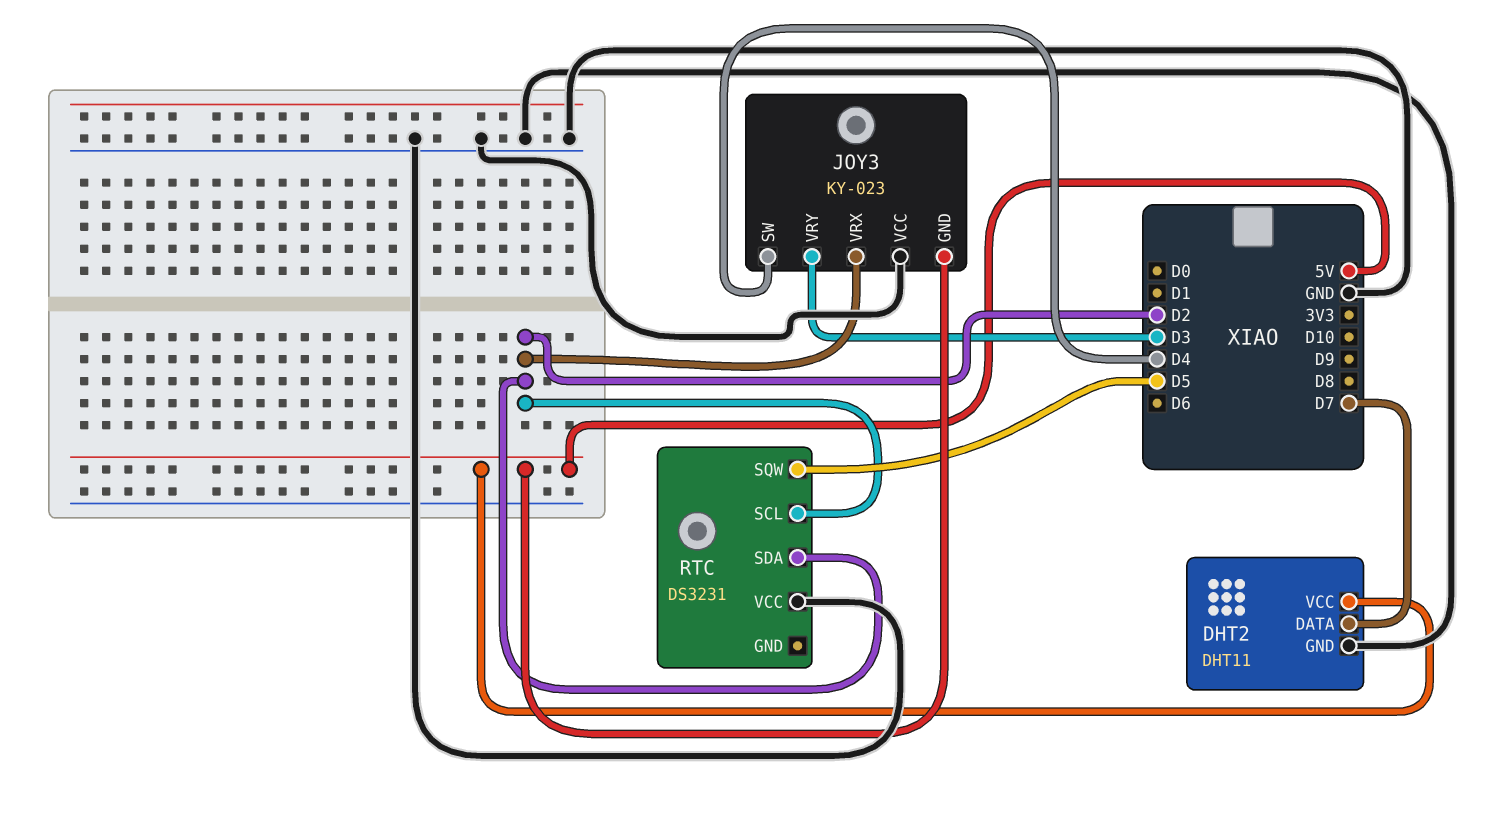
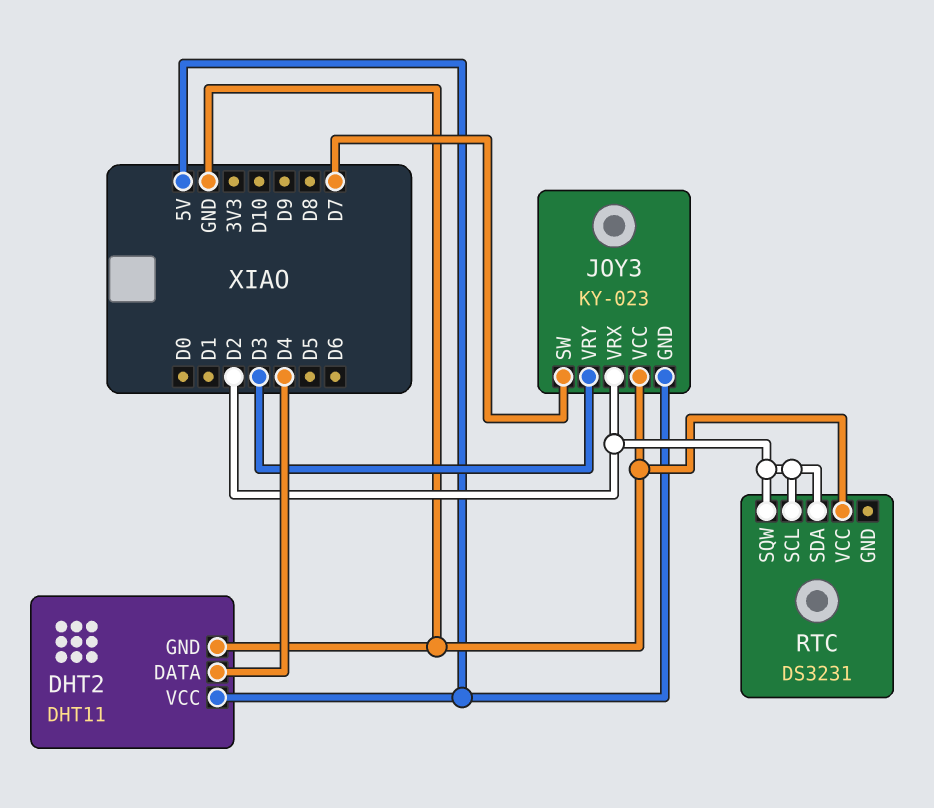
DHT2 pin DATA: D7 -> D4
JOY3 pin SW: D4 -> D7
RTC pin SQW: D5 -> D2

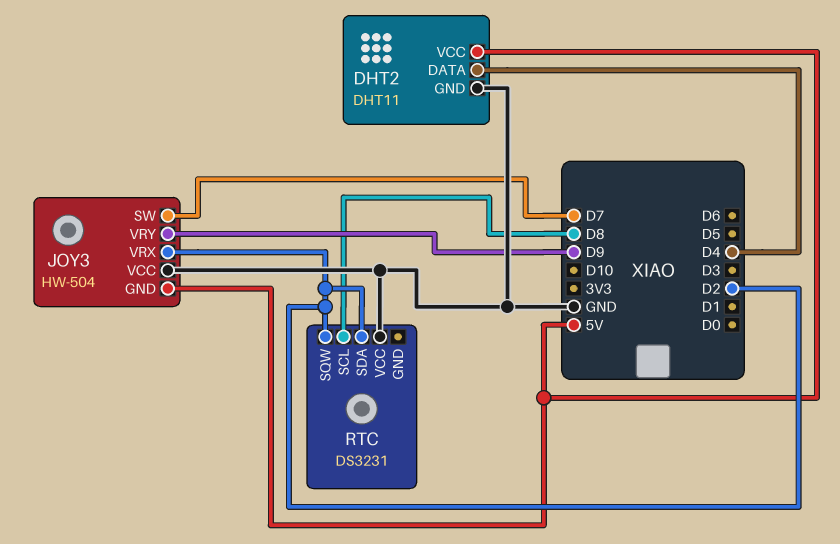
JOY3: KY-023 -> HW-504
JOY3 pin VRY: D3 -> D9
RTC pin SCL: D2 -> D8

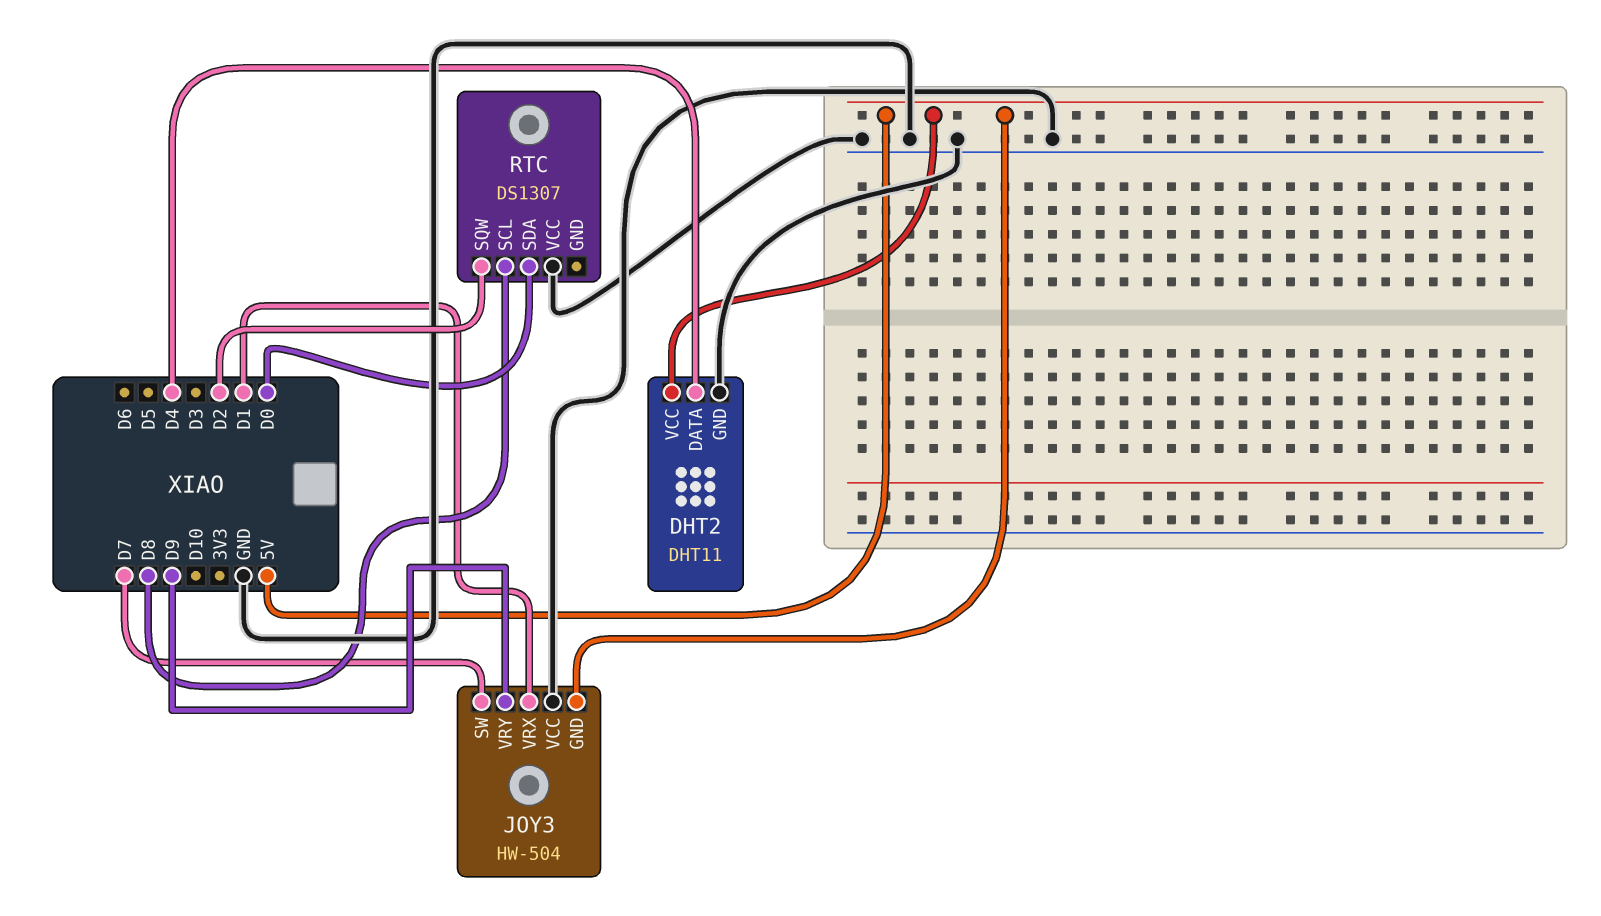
JOY3 pin VRX: D2 -> D1
RTC: DS3231 -> DS1307
RTC pin SDA: D2 -> D0

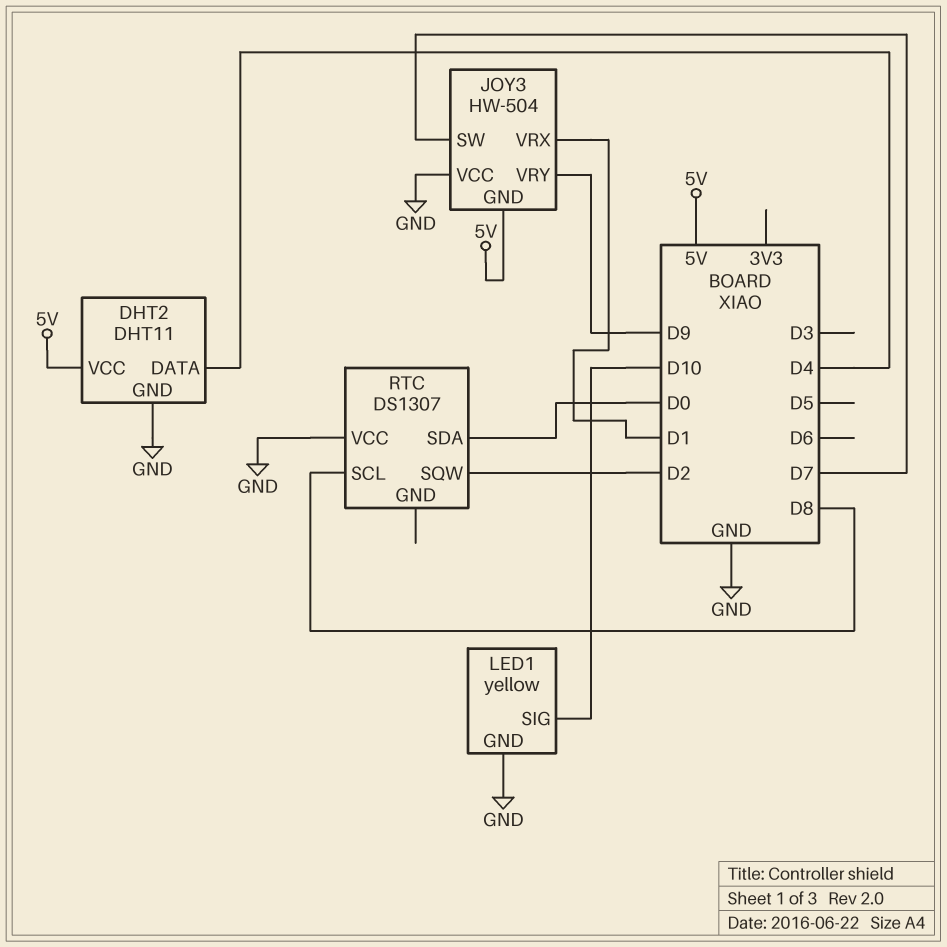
LED1: none -> yellow
LED1 pin GND: none -> GND
LED1 pin SIG: none -> D10

